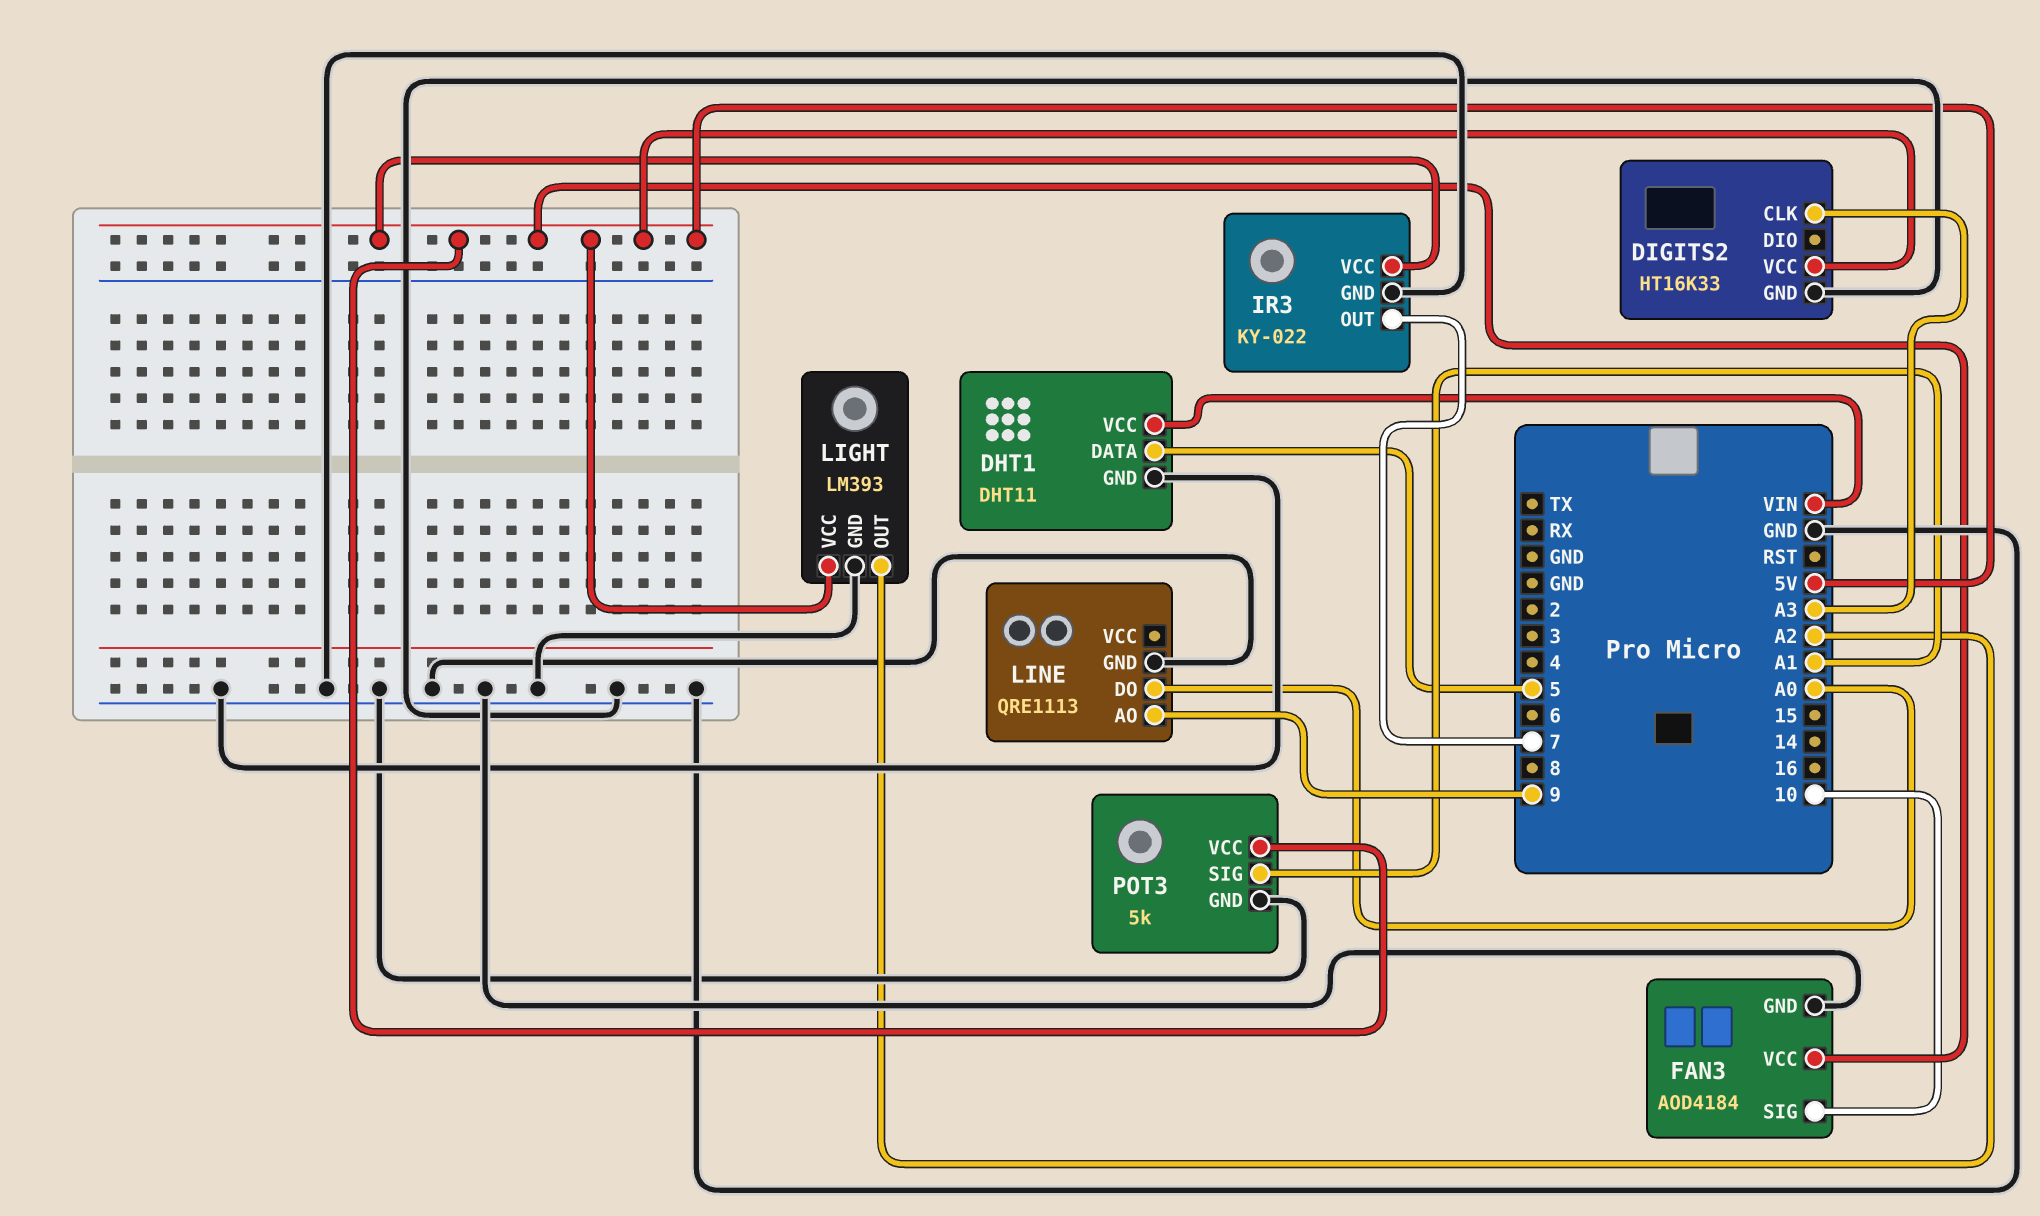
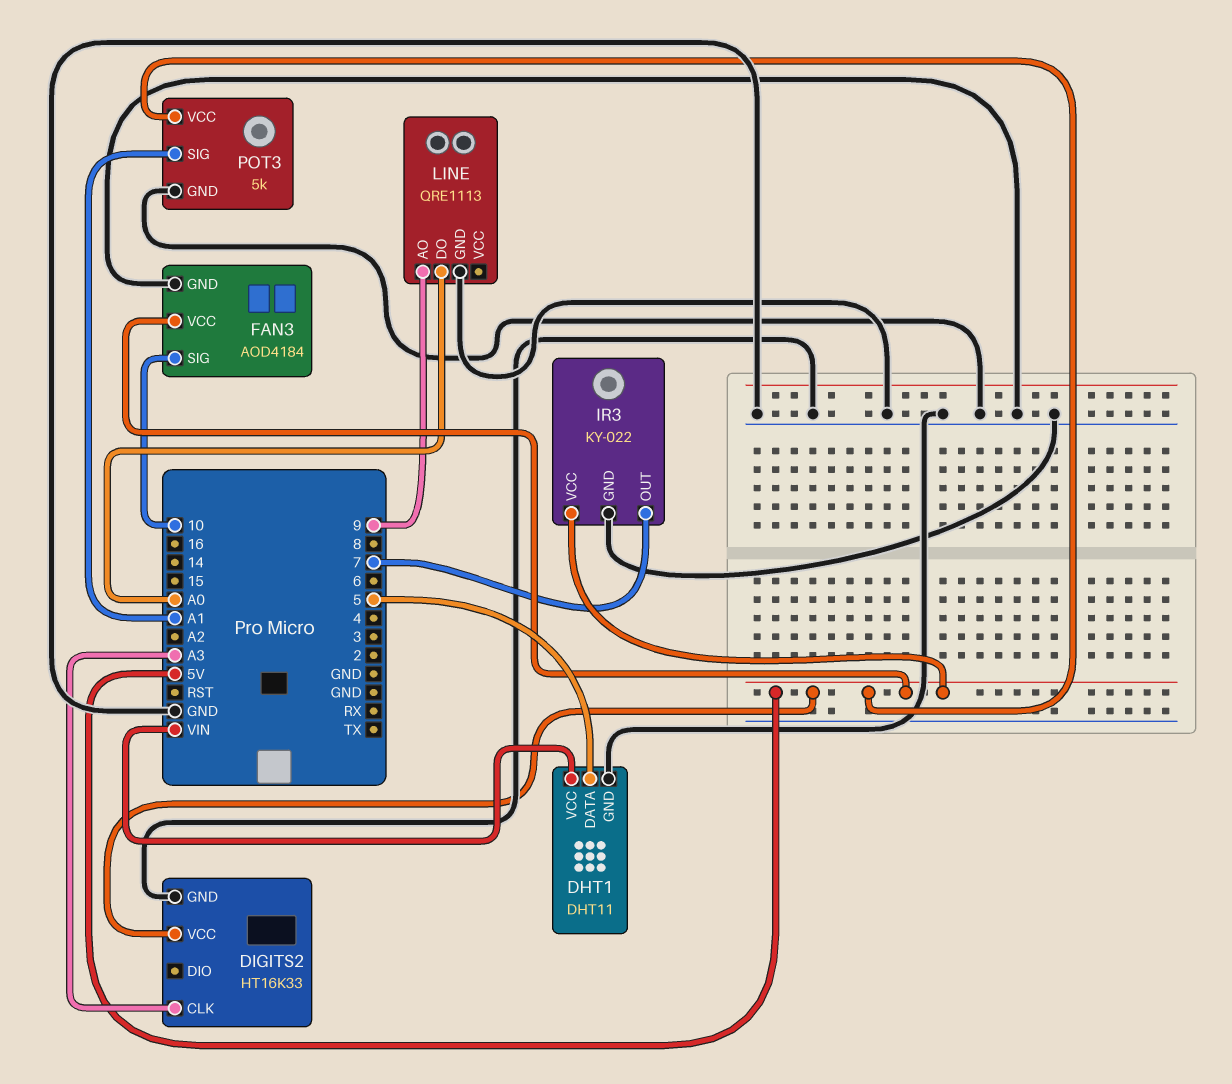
LIGHT: LM393 -> none
LIGHT pin GND: GND -> none
LIGHT pin OUT: A2 -> none
LIGHT pin VCC: 5V -> none

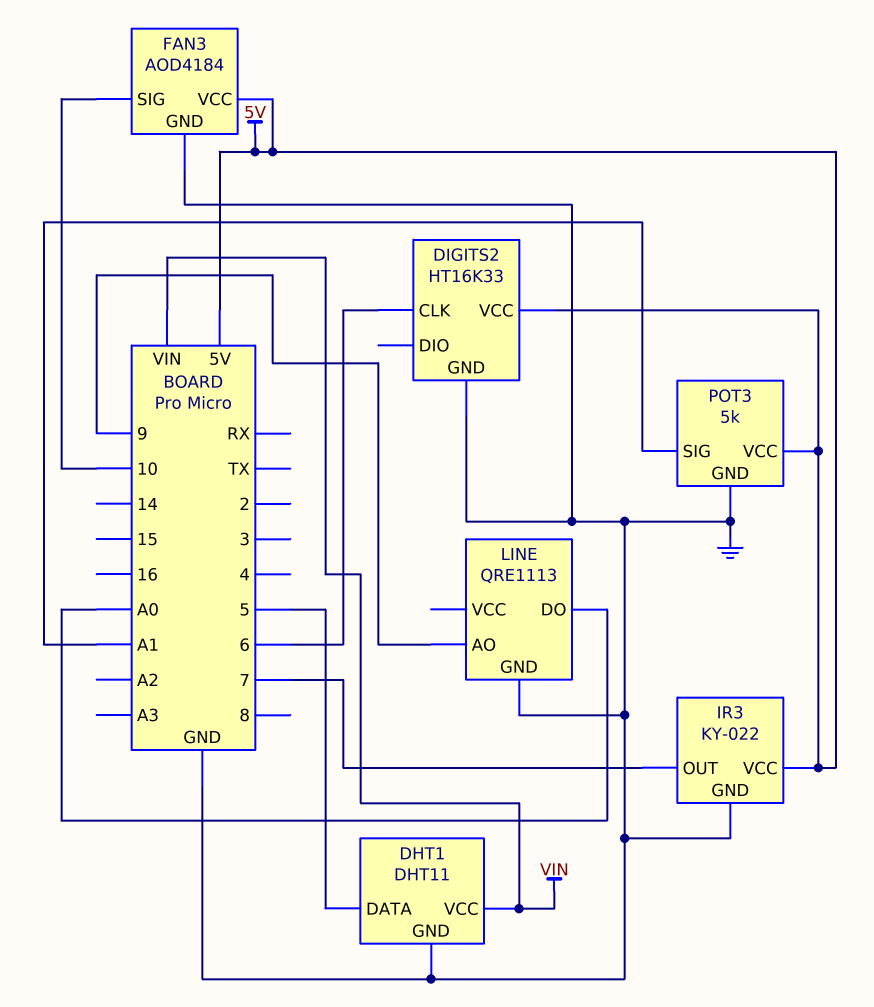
DIGITS2 pin CLK: A3 -> 6

